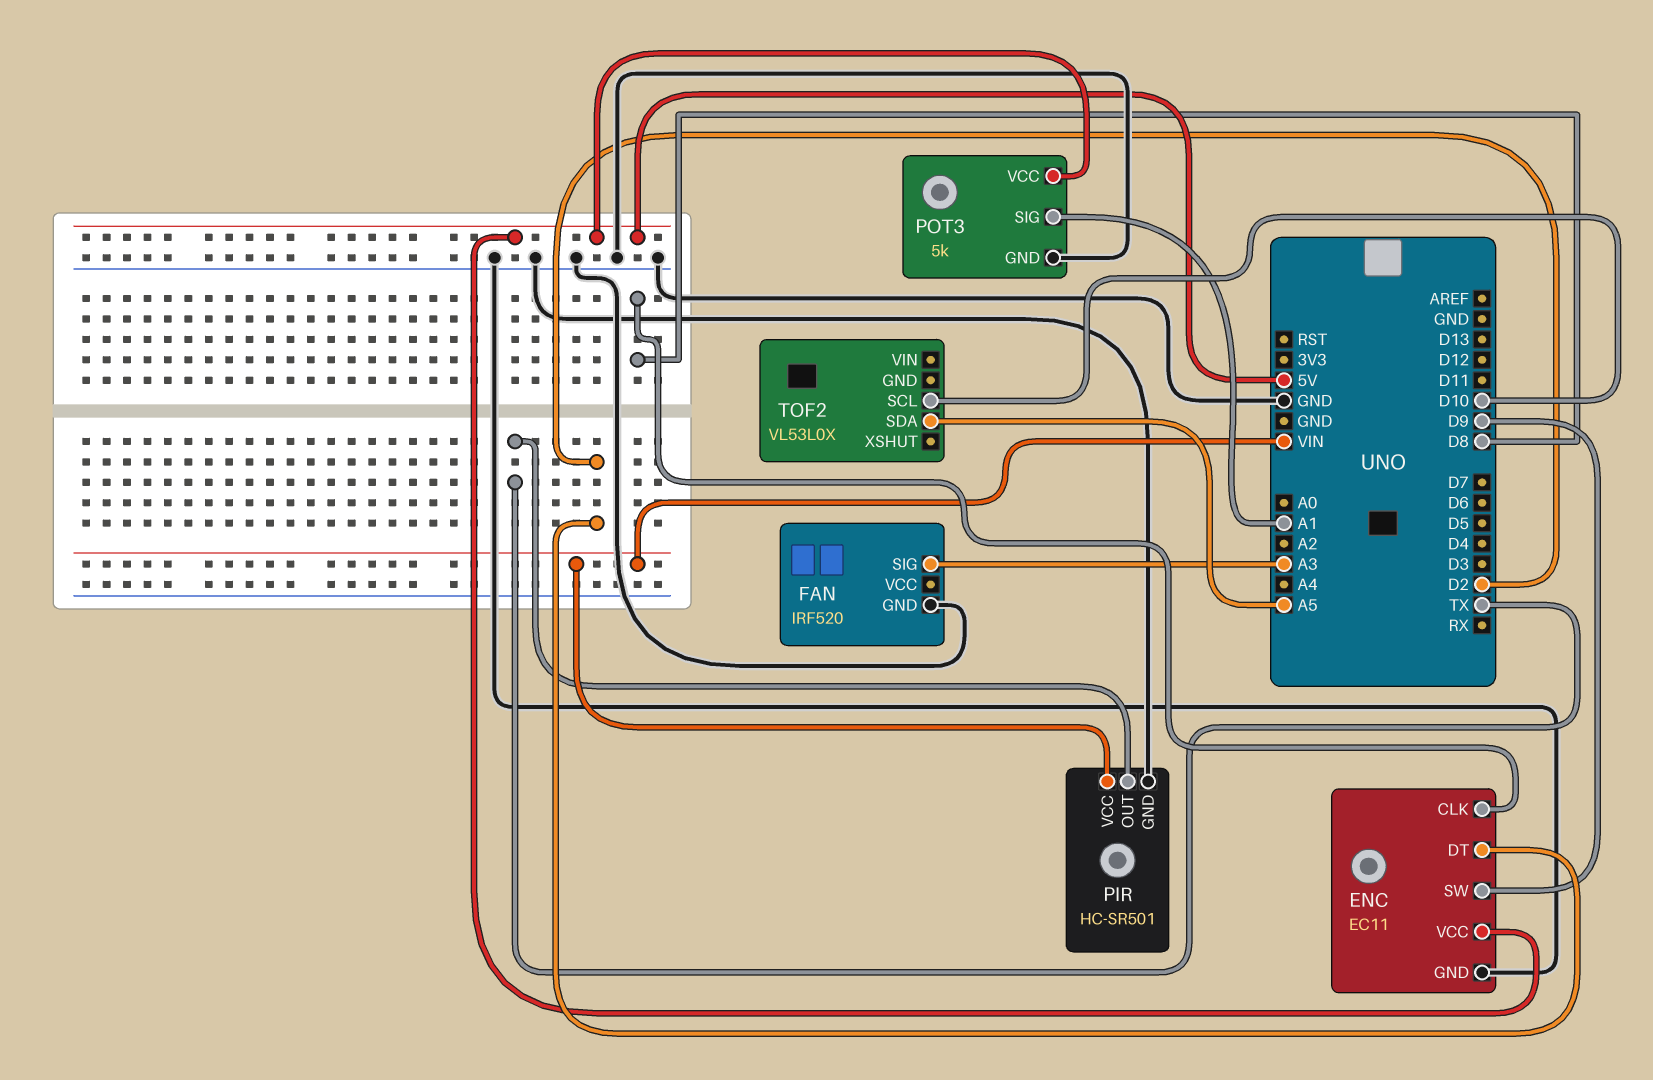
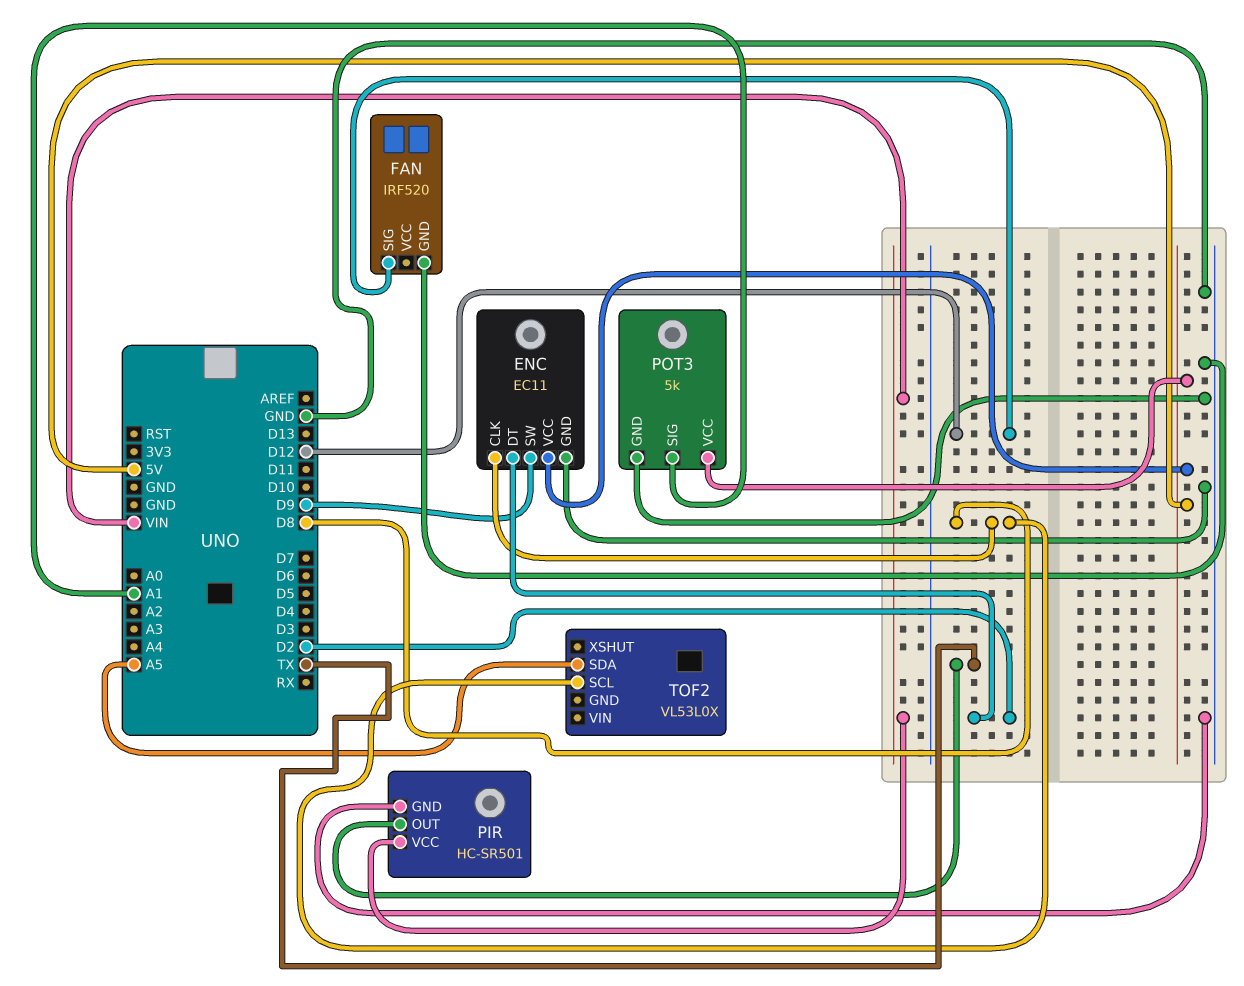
FAN pin SIG: A3 -> D12
TOF2 pin SCL: D10 -> D8

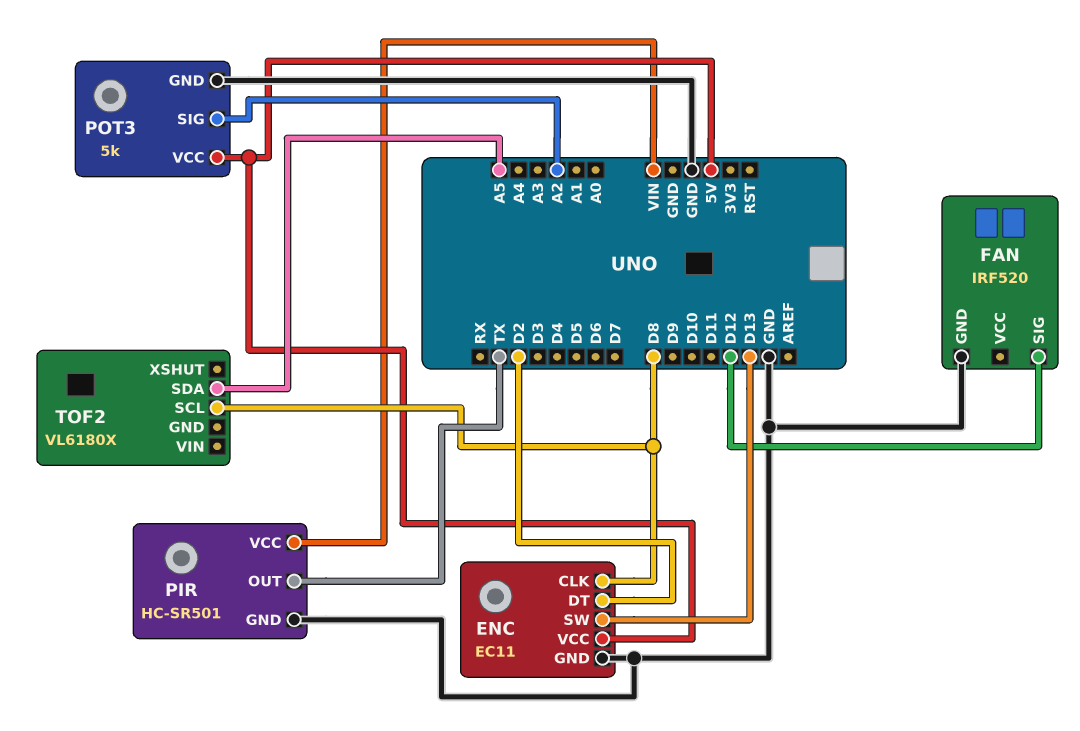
ENC pin SW: D9 -> D13
POT3 pin SIG: A1 -> A2
TOF2: VL53L0X -> VL6180X

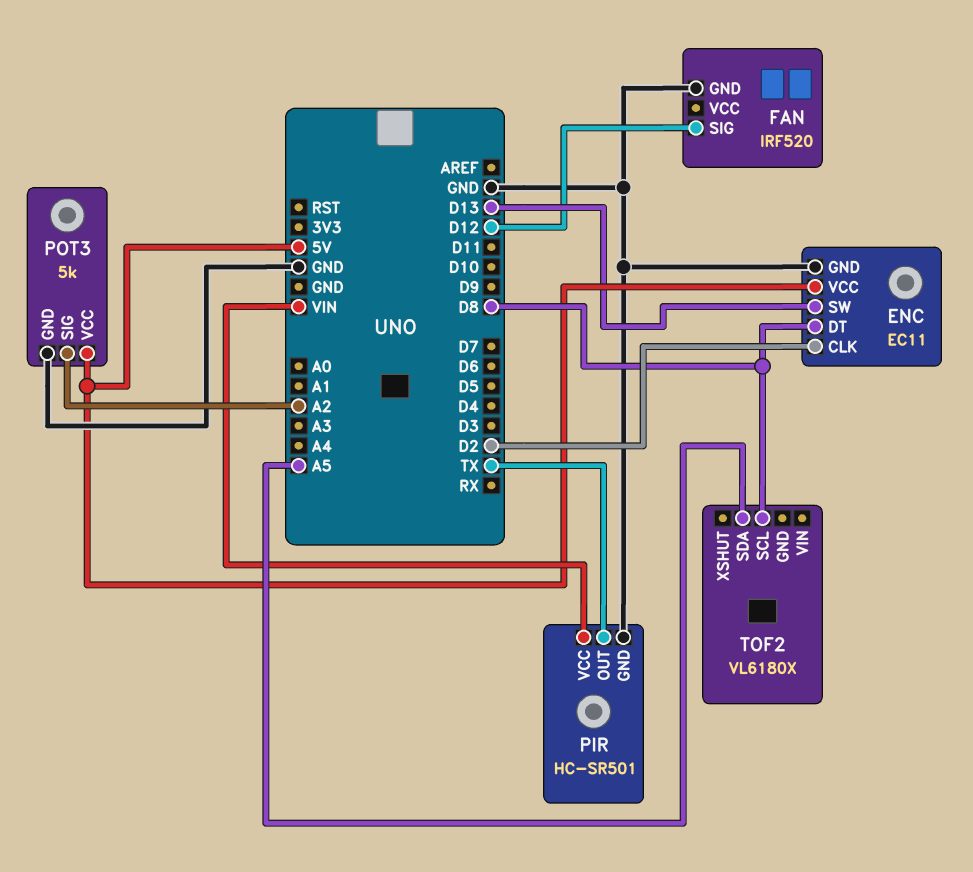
ENC pin CLK: D8 -> D2
ENC pin DT: D2 -> D8

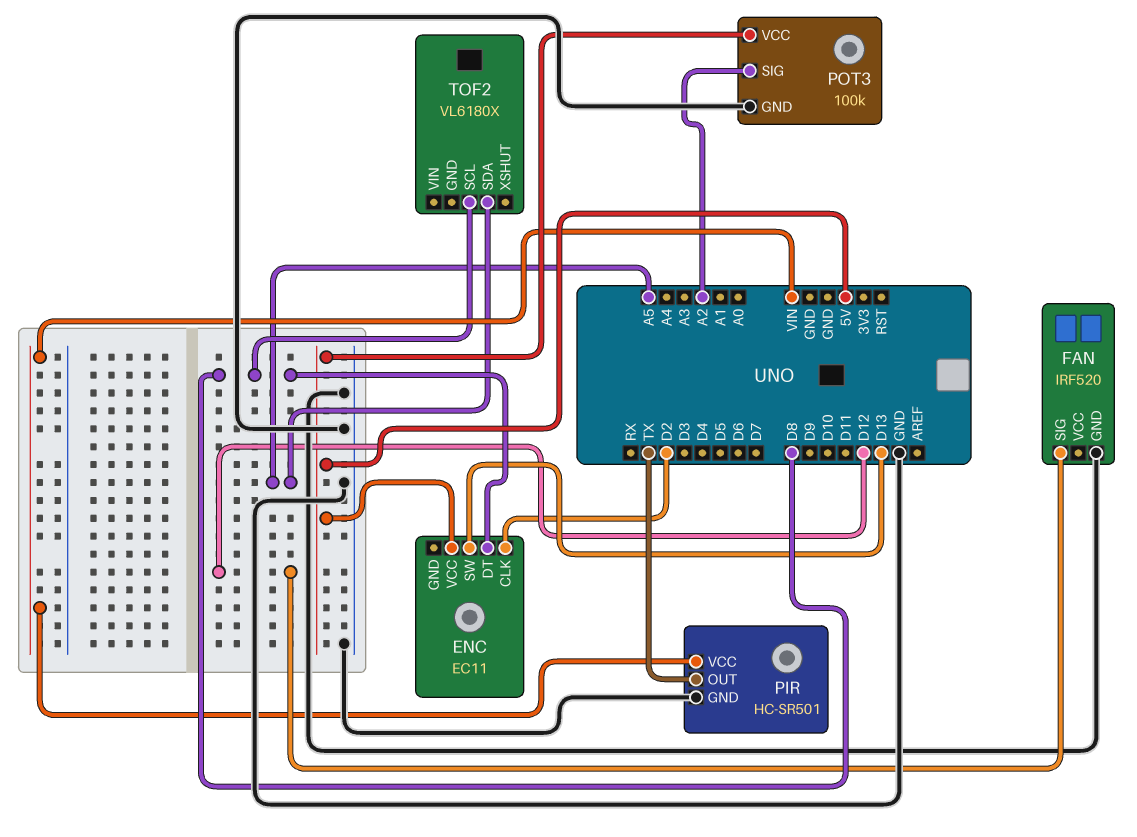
ENC pin GND: GND -> none
POT3: 5k -> 100k

